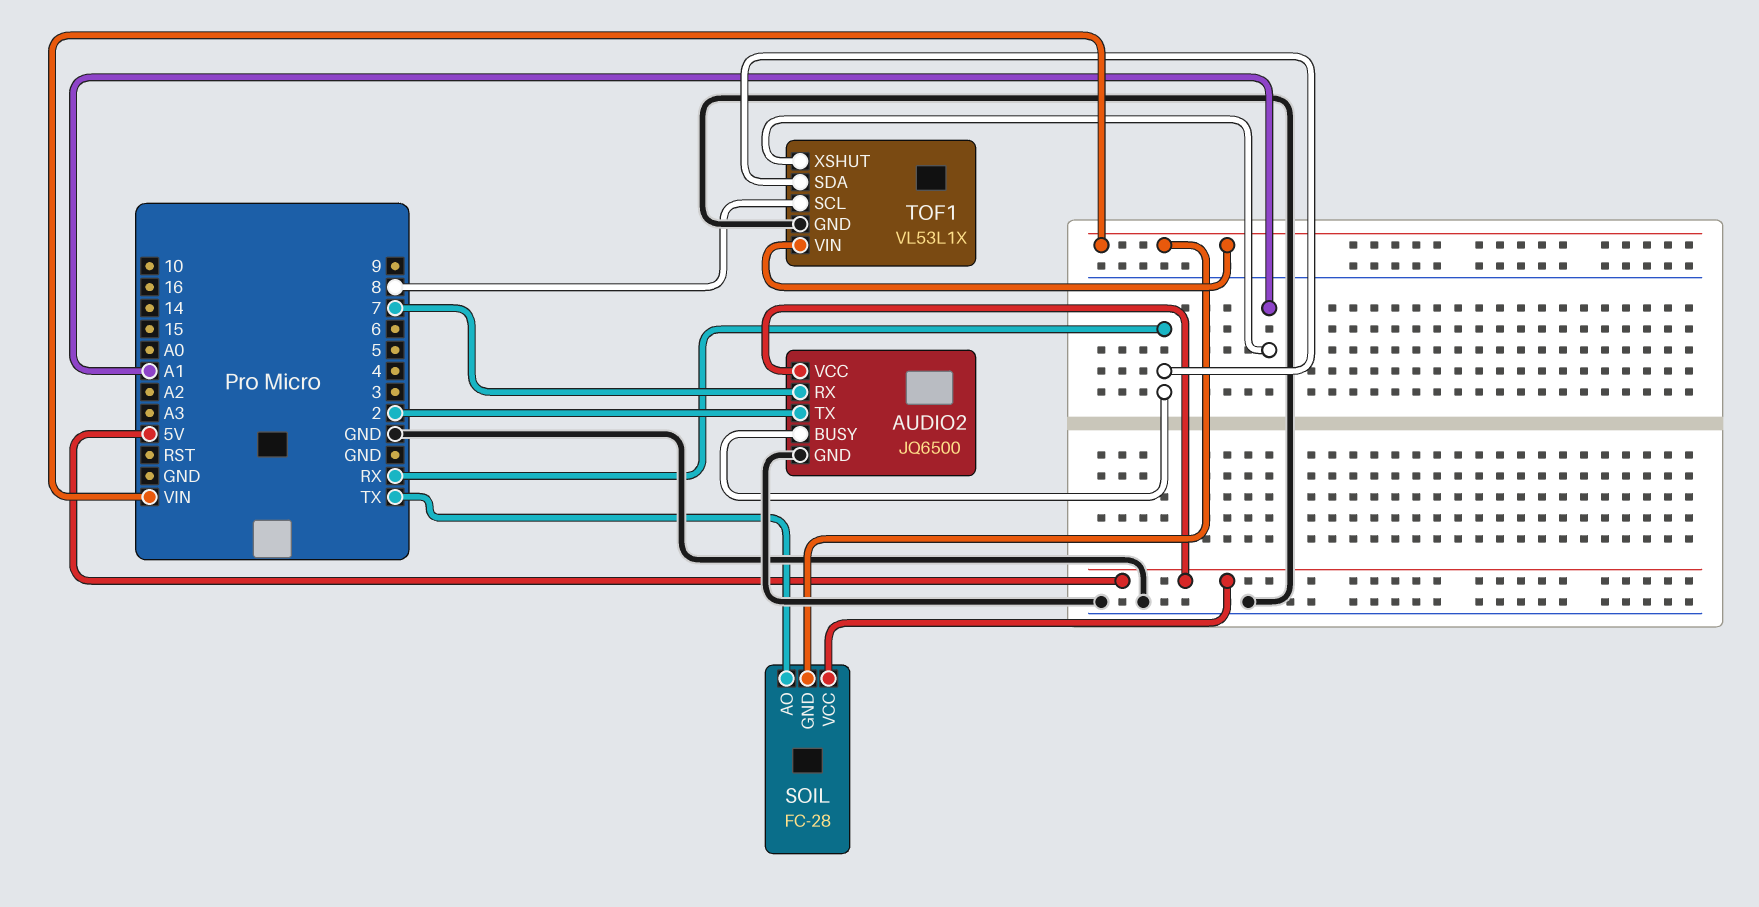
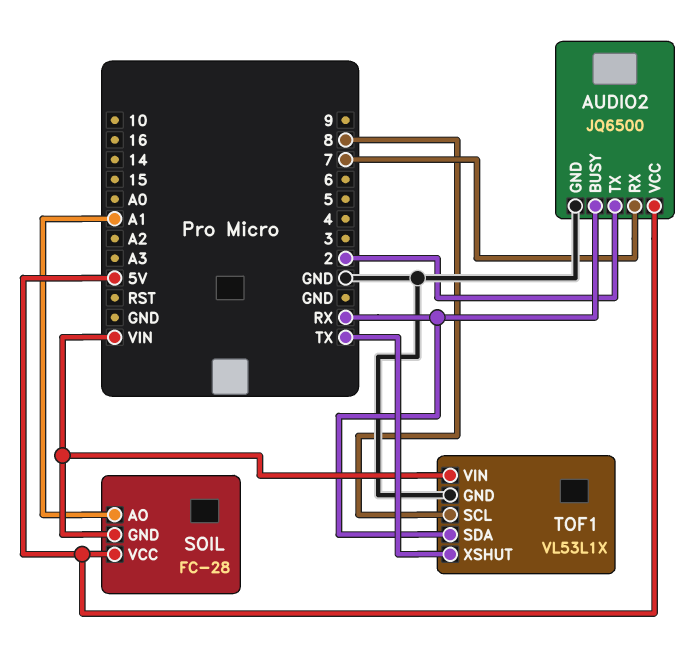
SOIL pin AO: TX -> A1
TOF1 pin XSHUT: A1 -> TX

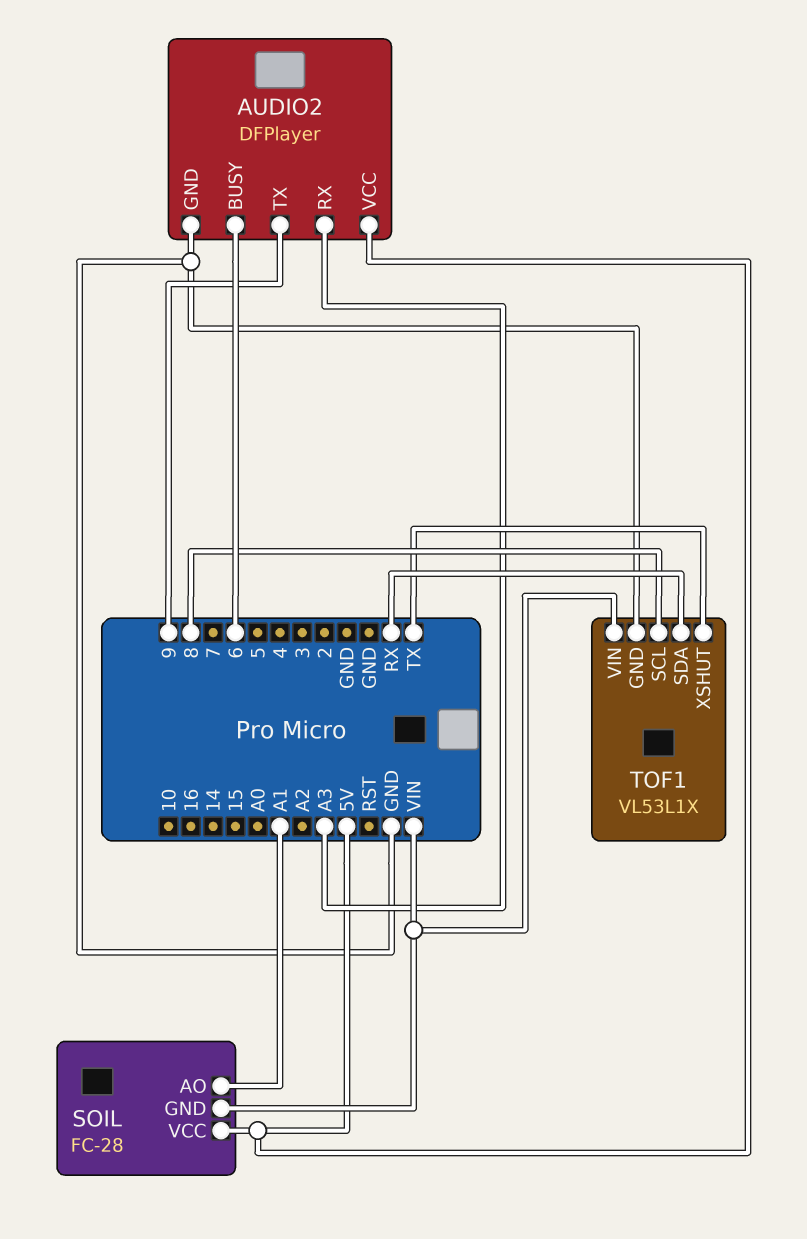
AUDIO2: JQ6500 -> DFPlayer
AUDIO2 pin BUSY: RX -> 6
AUDIO2 pin RX: 7 -> A3
AUDIO2 pin TX: 2 -> 9

